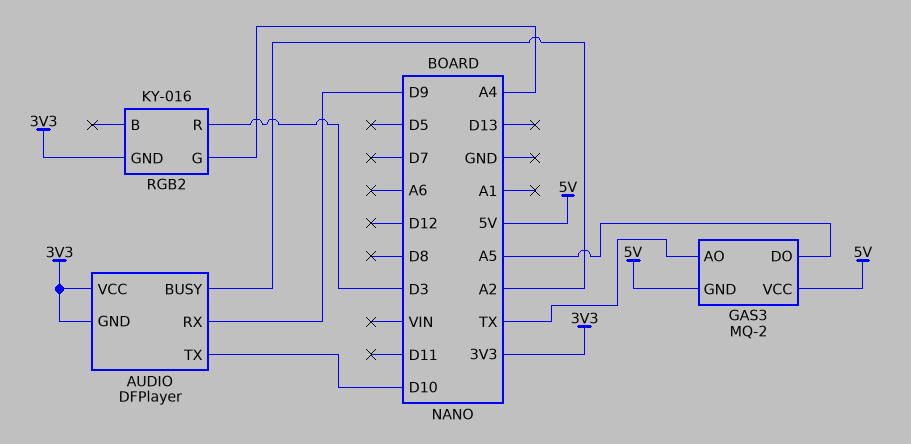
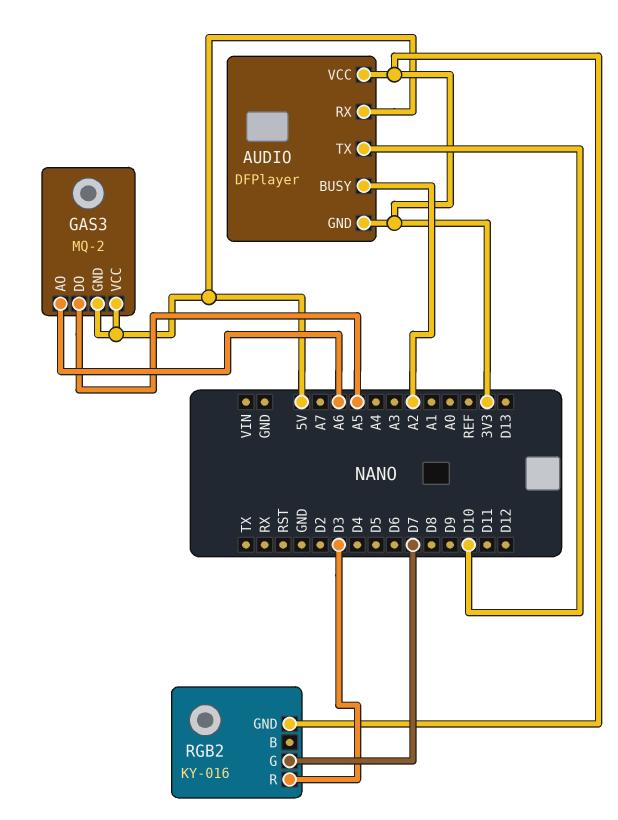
AUDIO pin RX: D9 -> 5V
GAS3 pin AO: TX -> A6
RGB2 pin G: A4 -> D7

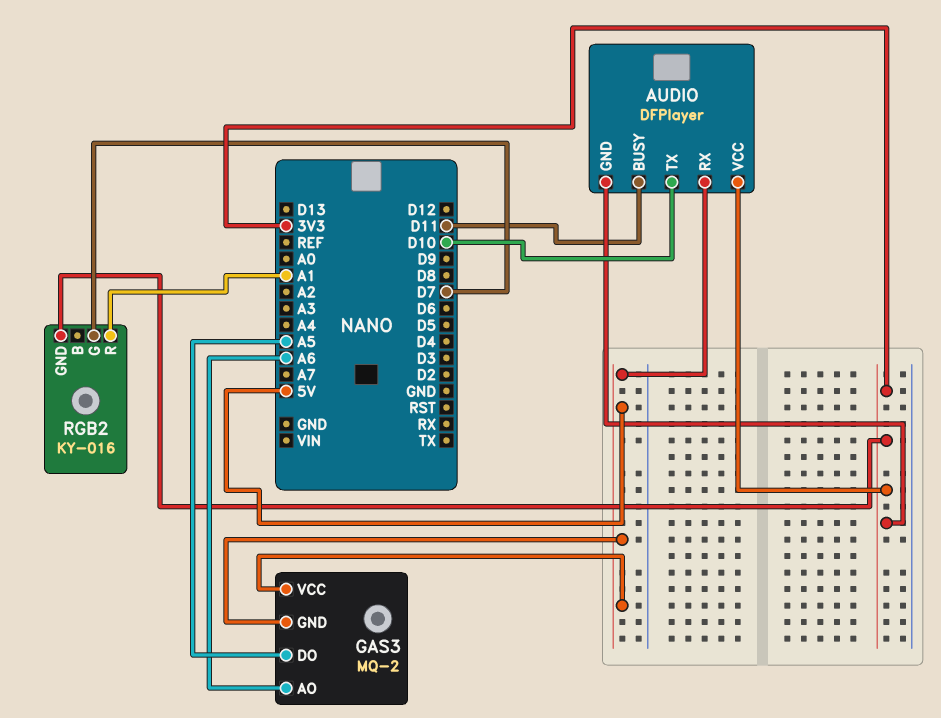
AUDIO pin BUSY: A2 -> D11
RGB2 pin R: D3 -> A1

